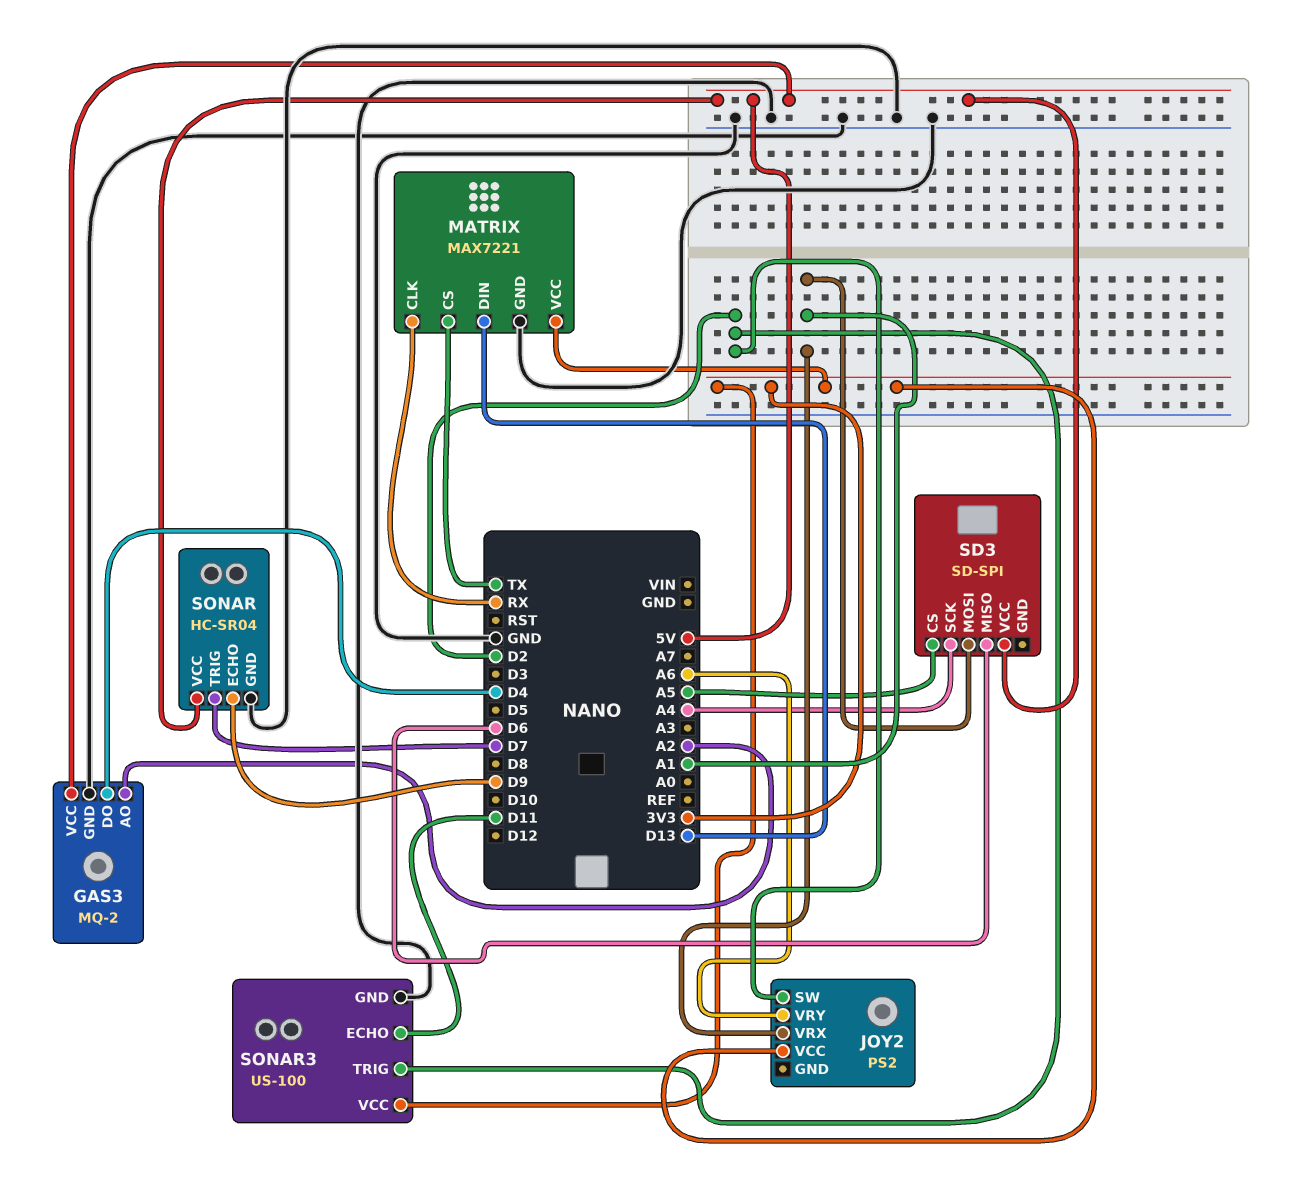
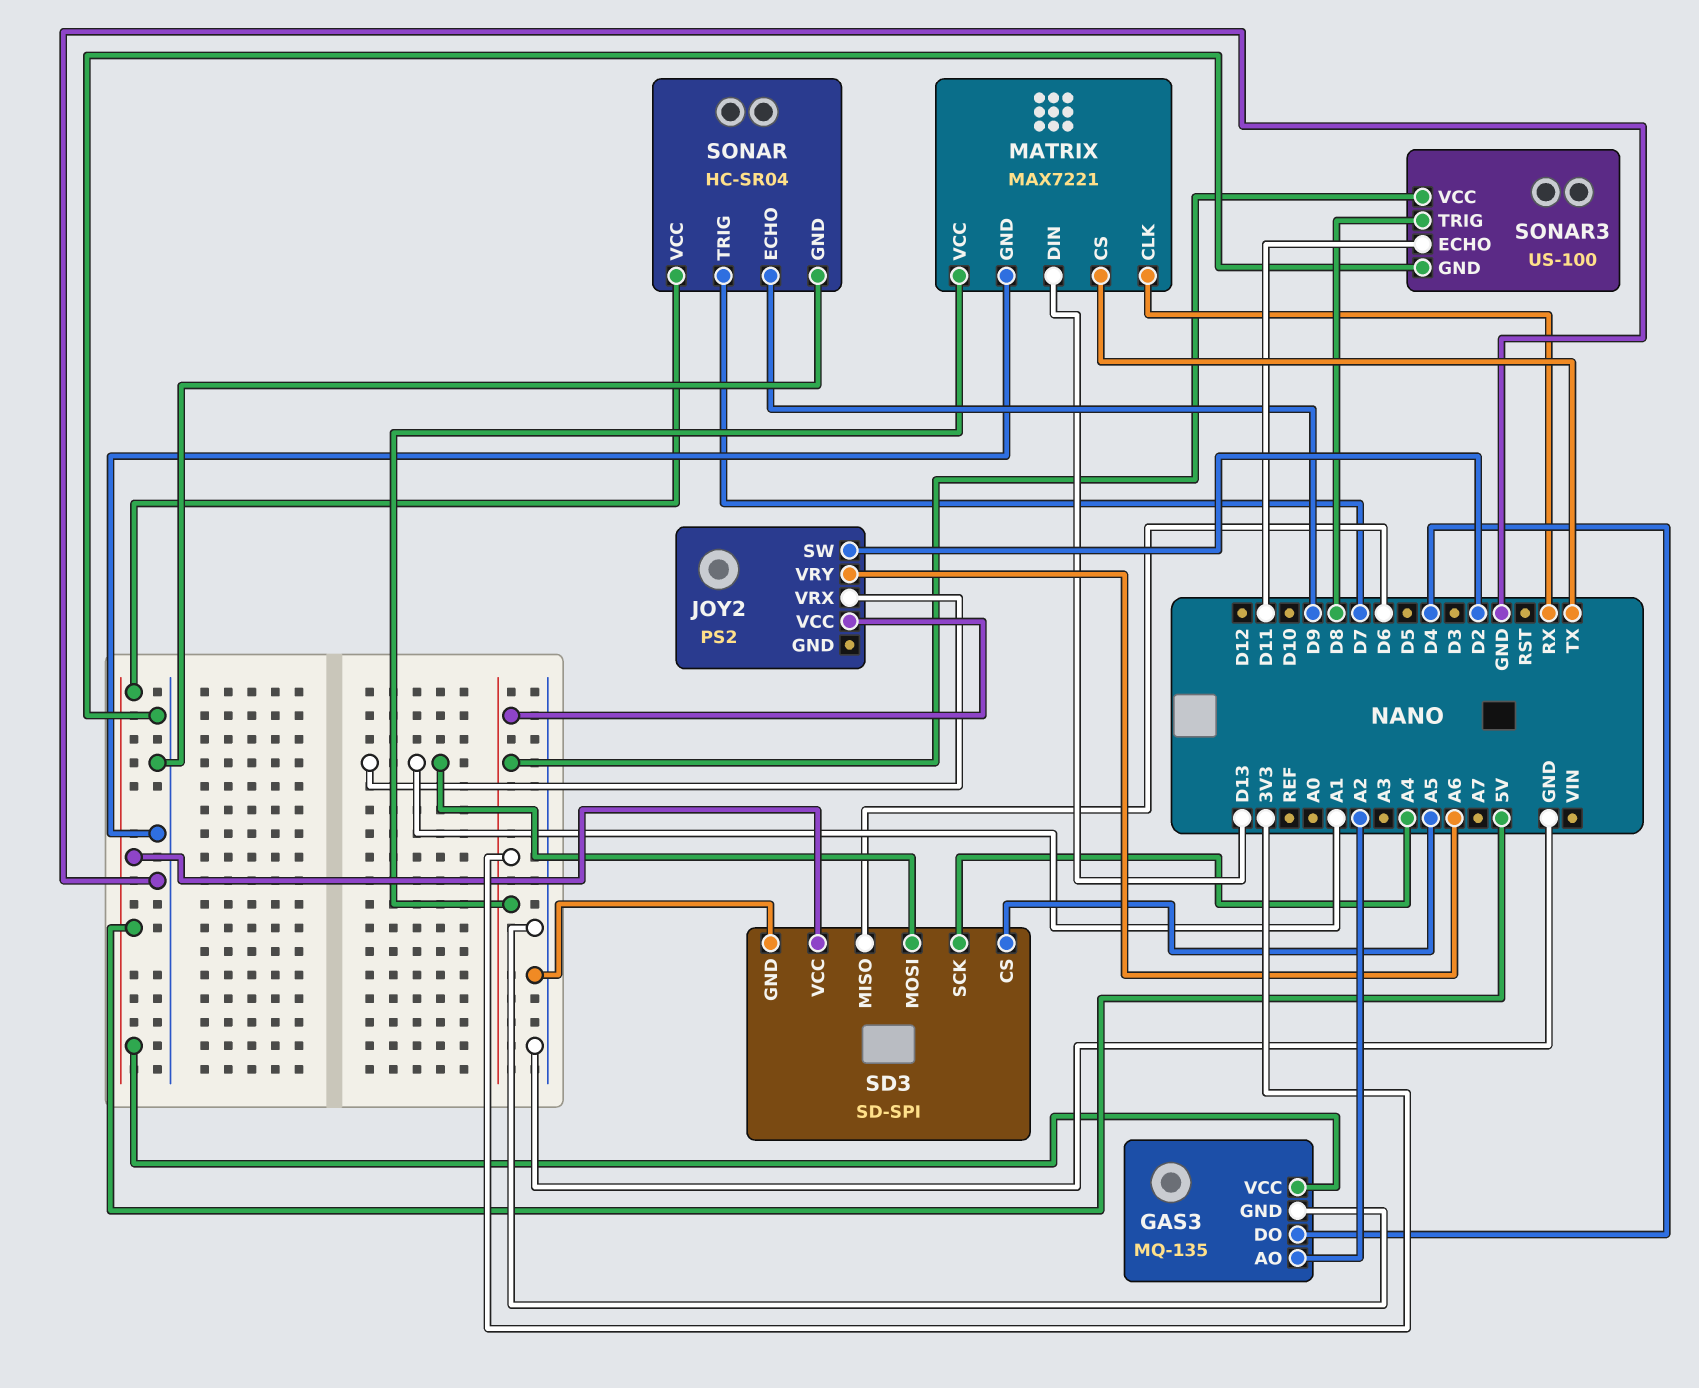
GAS3: MQ-2 -> MQ-135
SD3 pin GND: none -> GND
SONAR3 pin TRIG: D2 -> D8

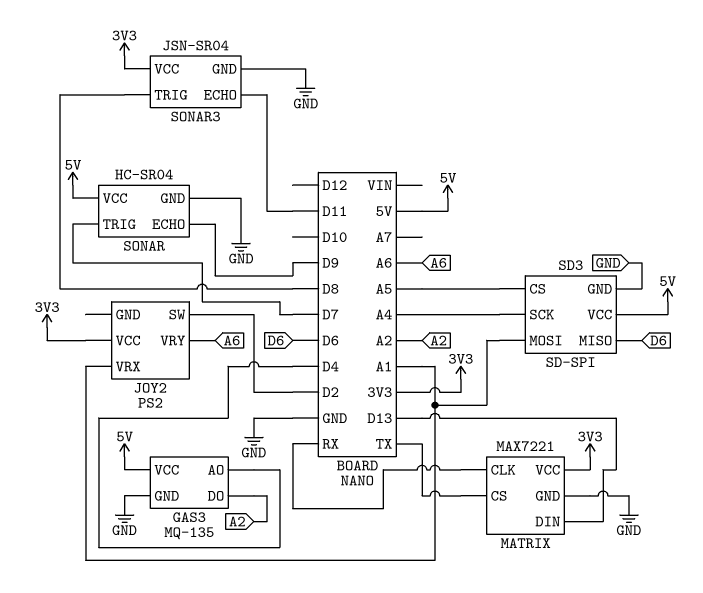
GAS3 pin AO: A2 -> D4
GAS3 pin DO: D4 -> A2
SONAR3: US-100 -> JSN-SR04

